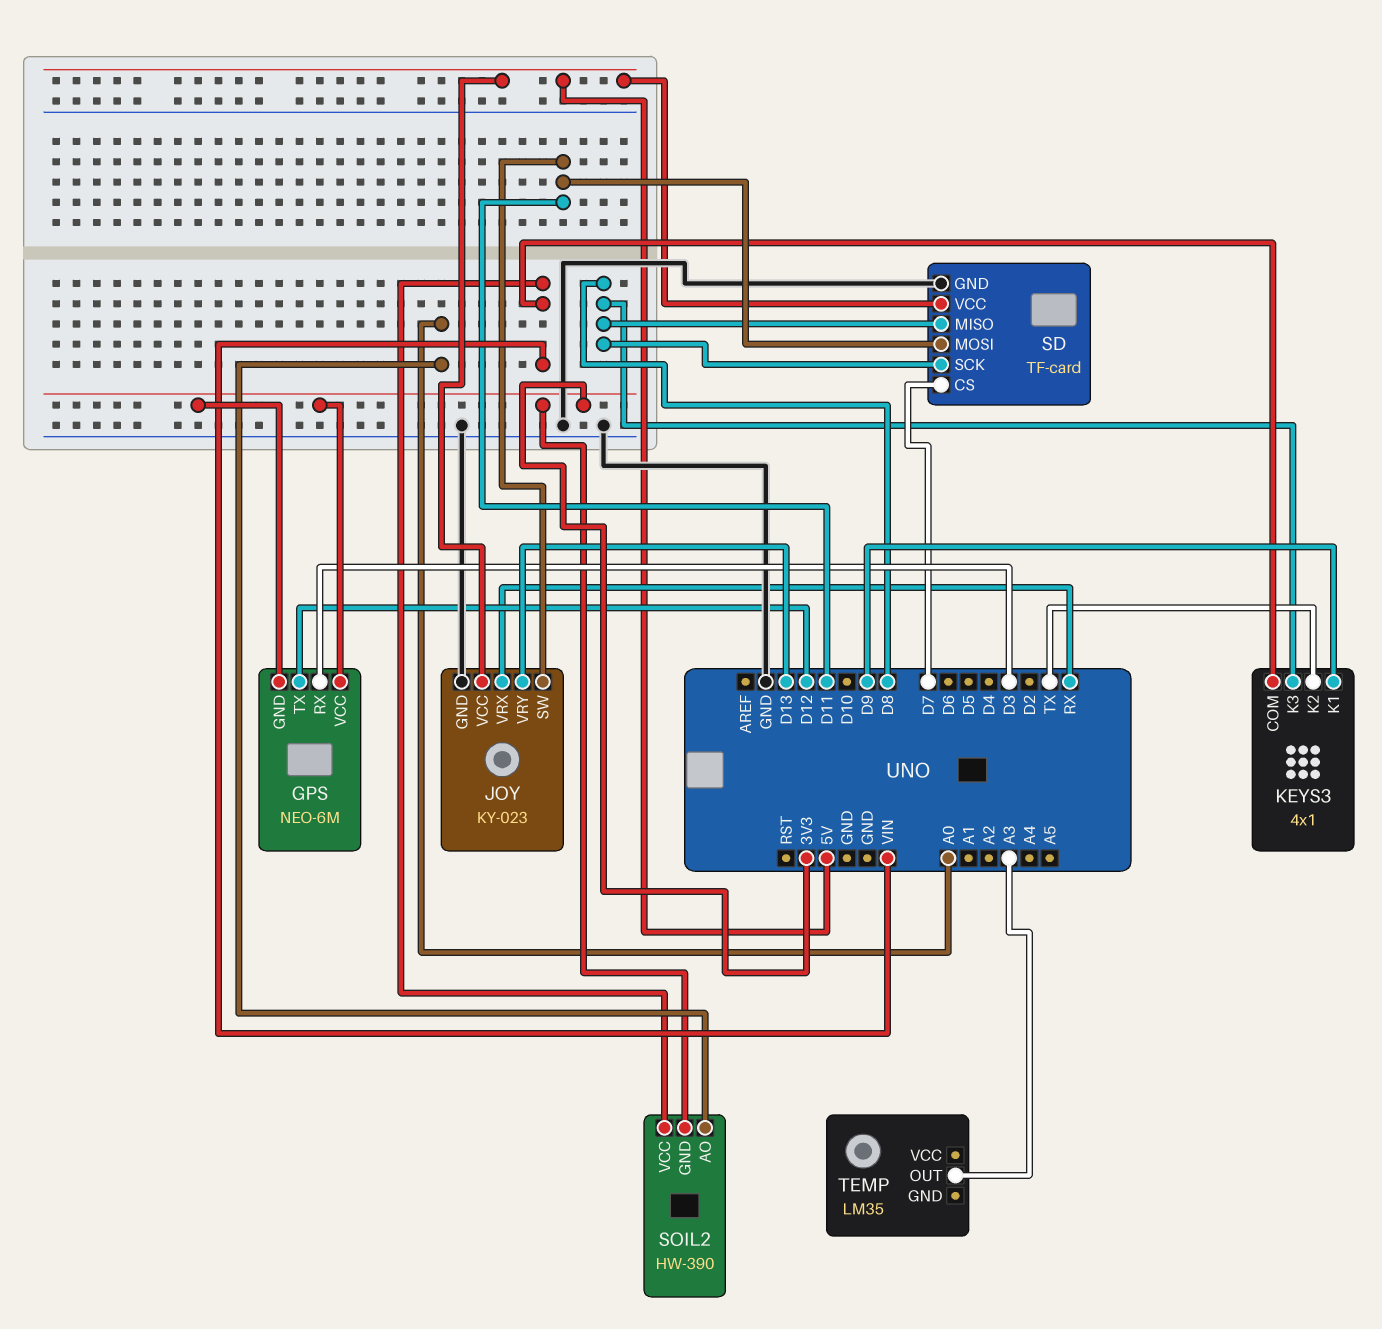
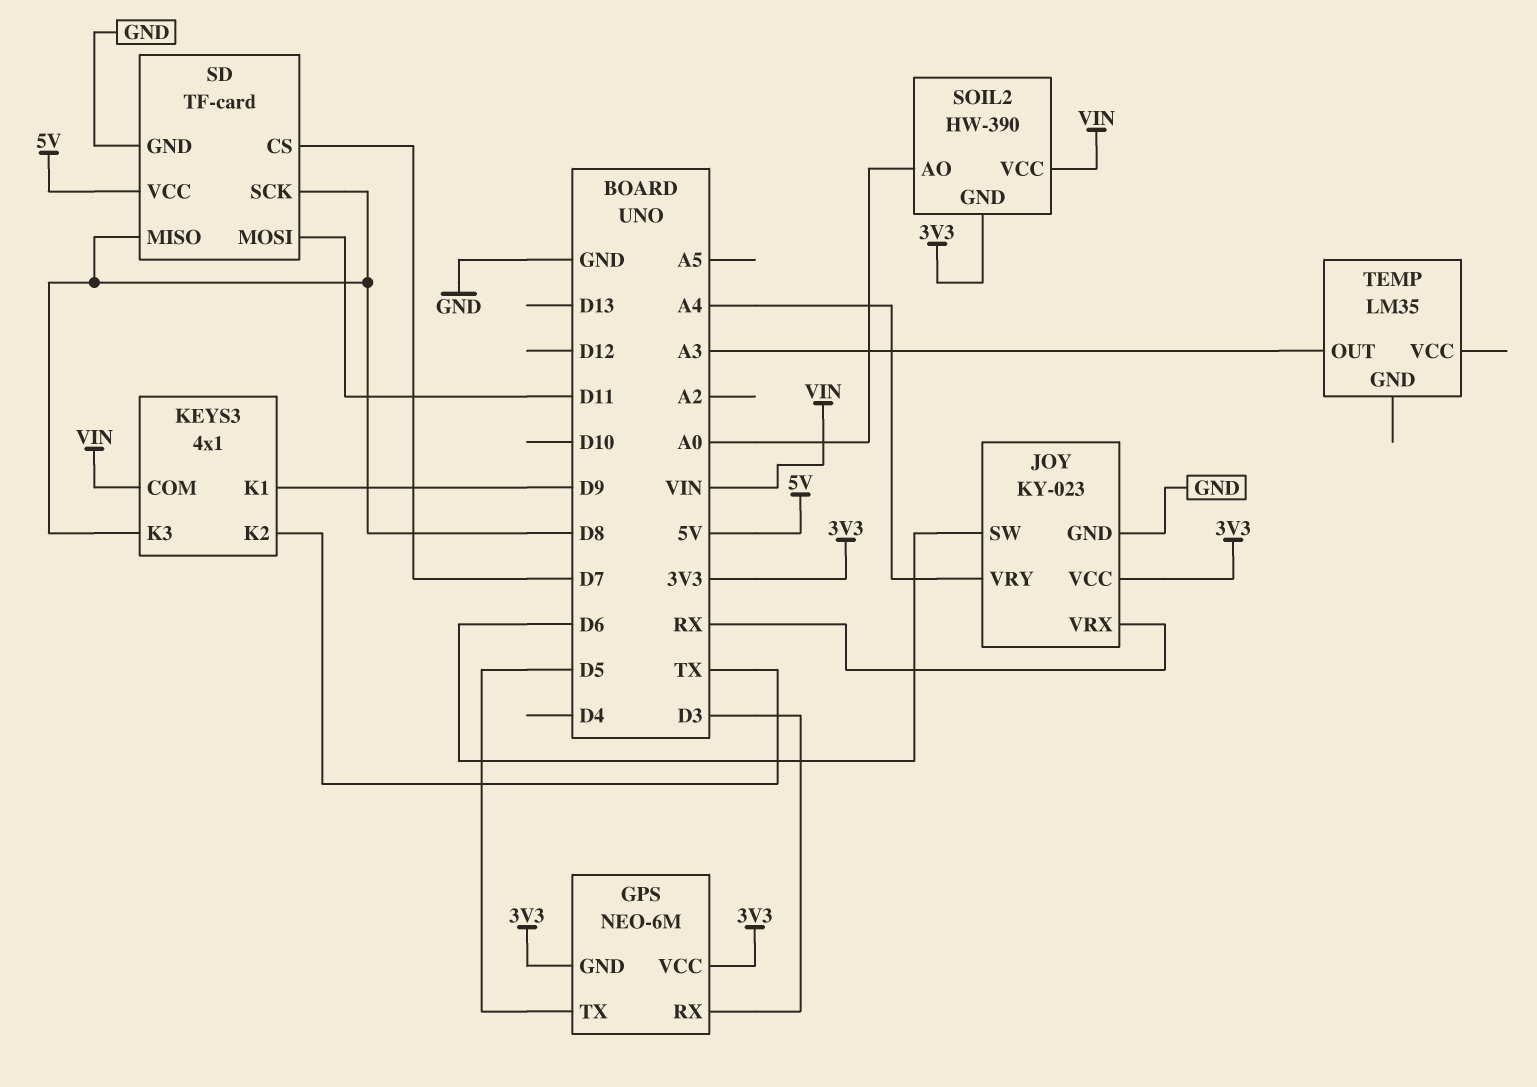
GPS pin TX: D12 -> D5
JOY pin SW: D11 -> D6
JOY pin VCC: 5V -> 3V3
JOY pin VRY: D13 -> A4

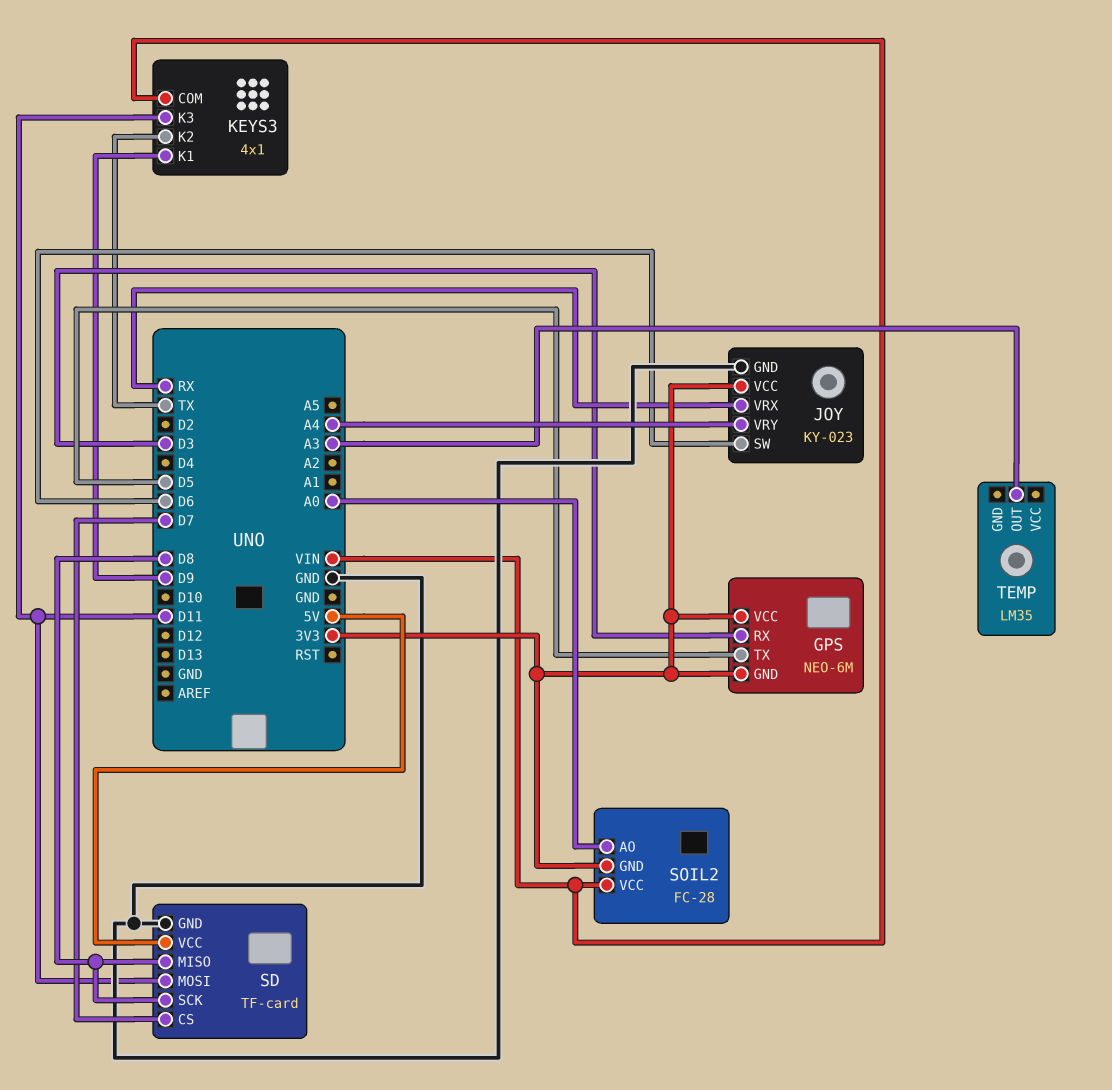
KEYS3 pin K3: D8 -> D11
SOIL2: HW-390 -> FC-28

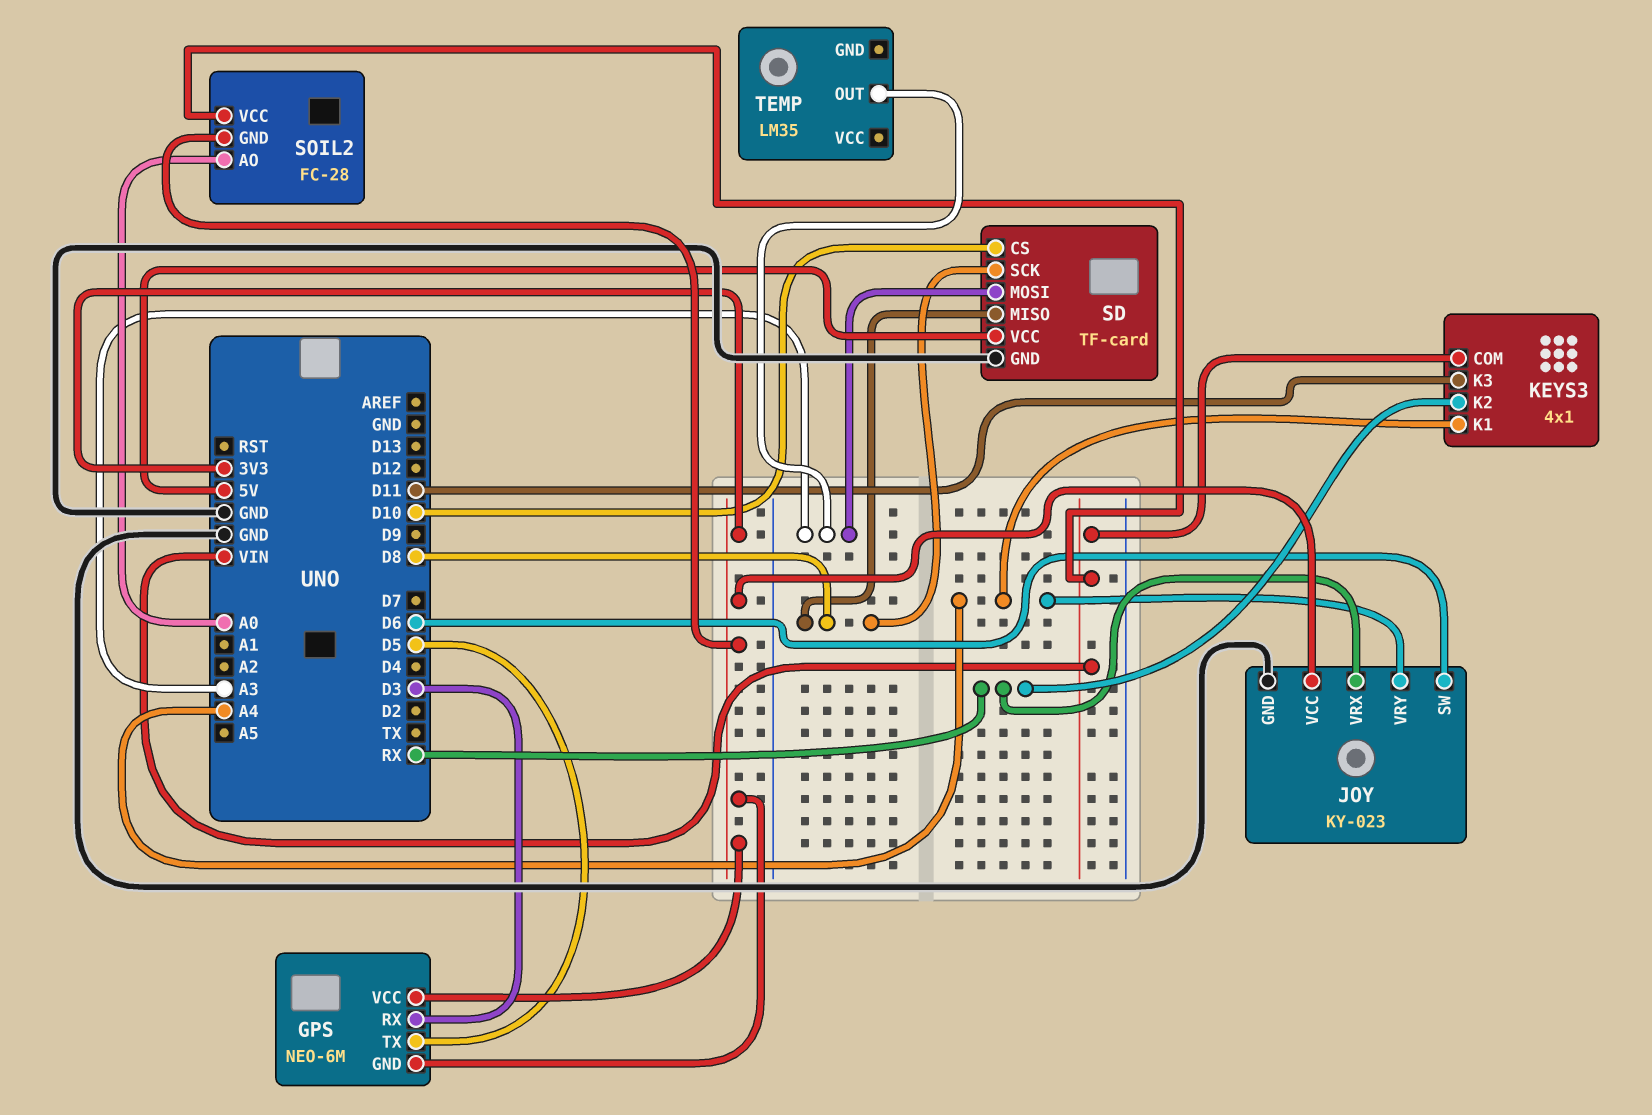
KEYS3 pin K1: D9 -> A4
KEYS3 pin K2: TX -> RX
SD pin CS: D7 -> D10
SD pin MOSI: D11 -> A3

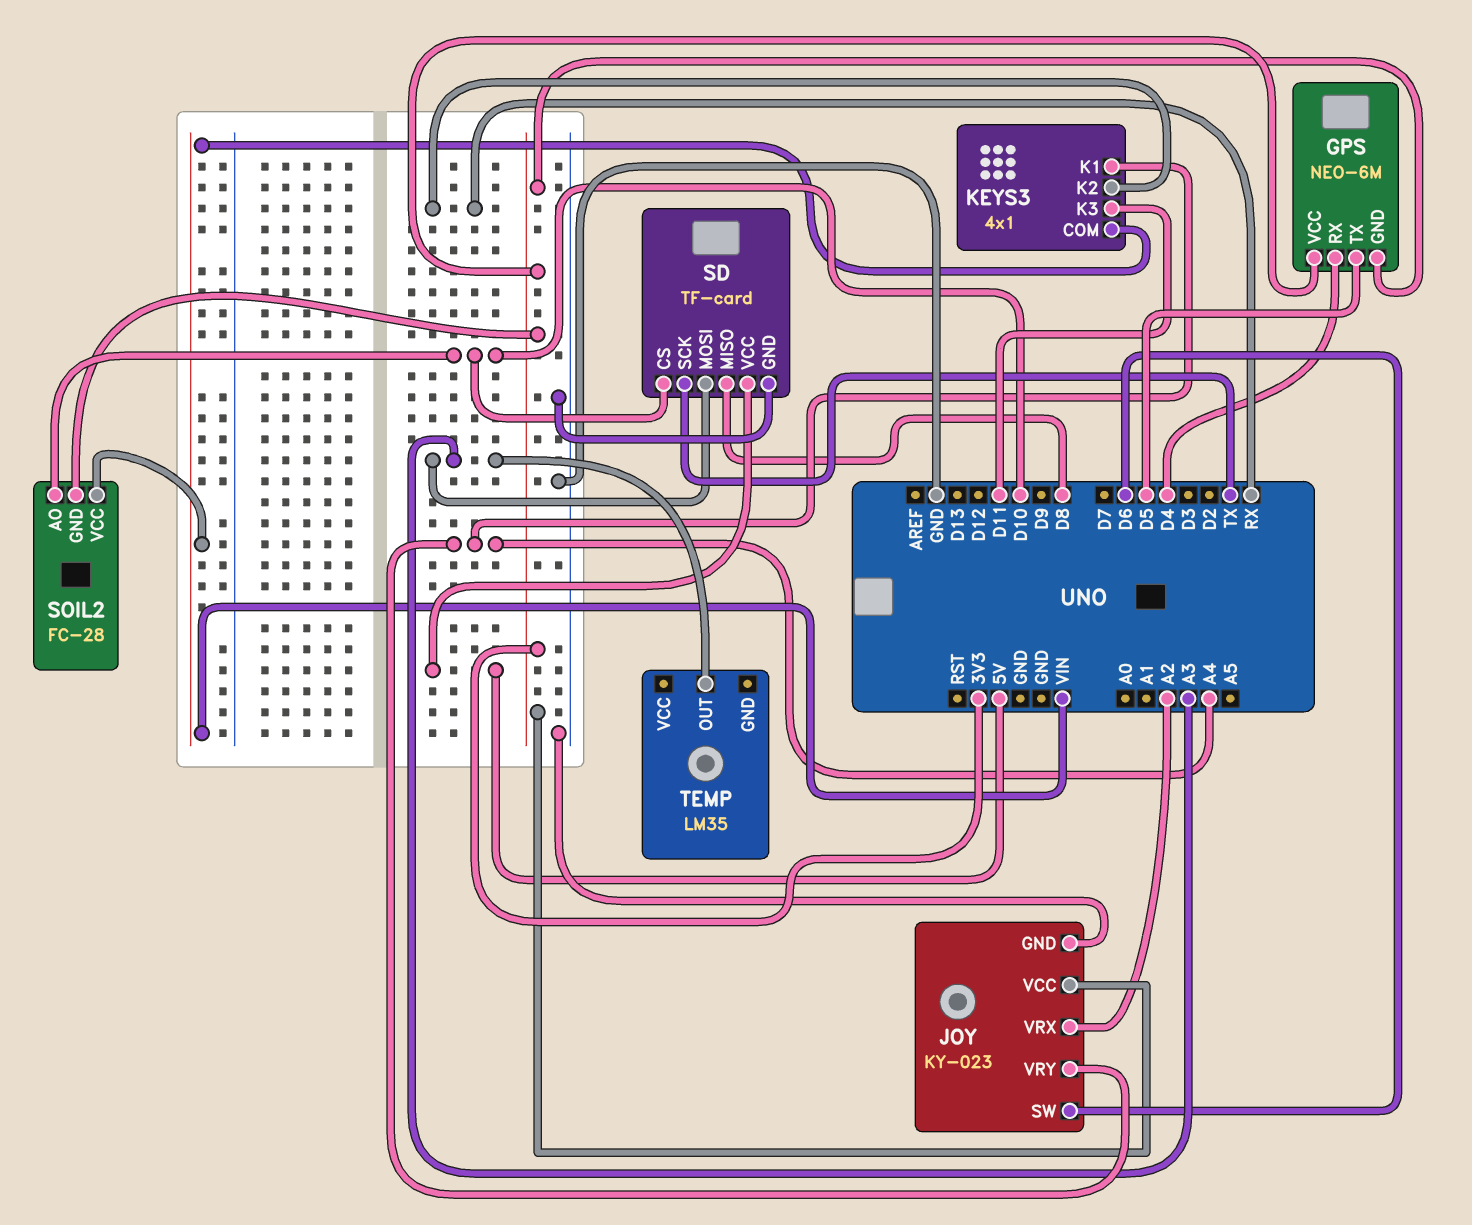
GPS pin RX: D3 -> D4
JOY pin VRX: RX -> A2
SD pin SCK: D8 -> TX
SOIL2 pin AO: A0 -> D10

